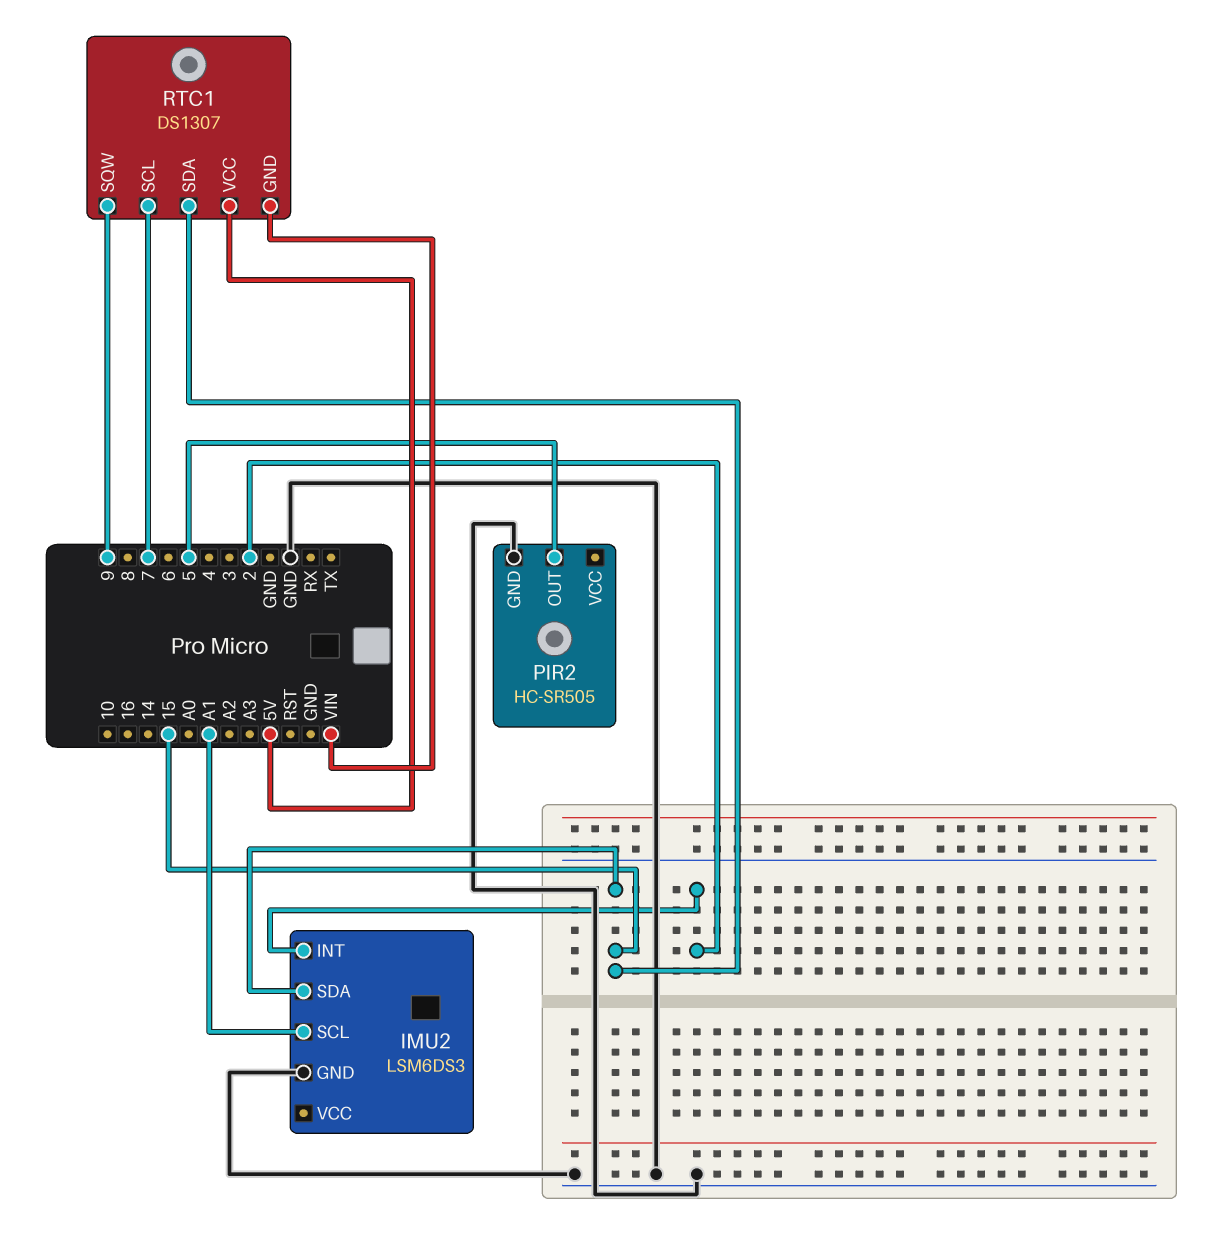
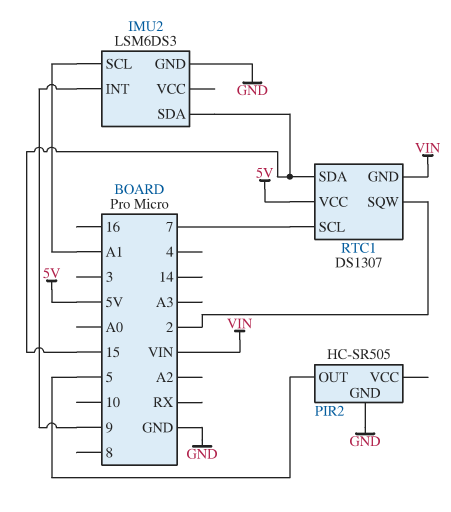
IMU2 pin INT: 2 -> 9
RTC1 pin SQW: 9 -> 2

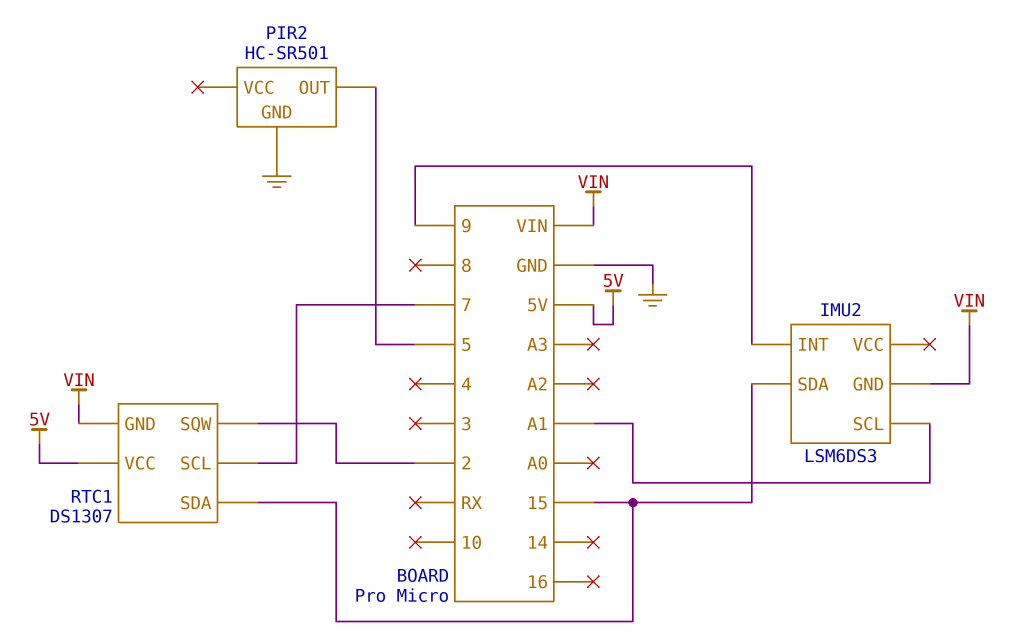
IMU2 pin GND: GND -> VIN
PIR2: HC-SR505 -> HC-SR501

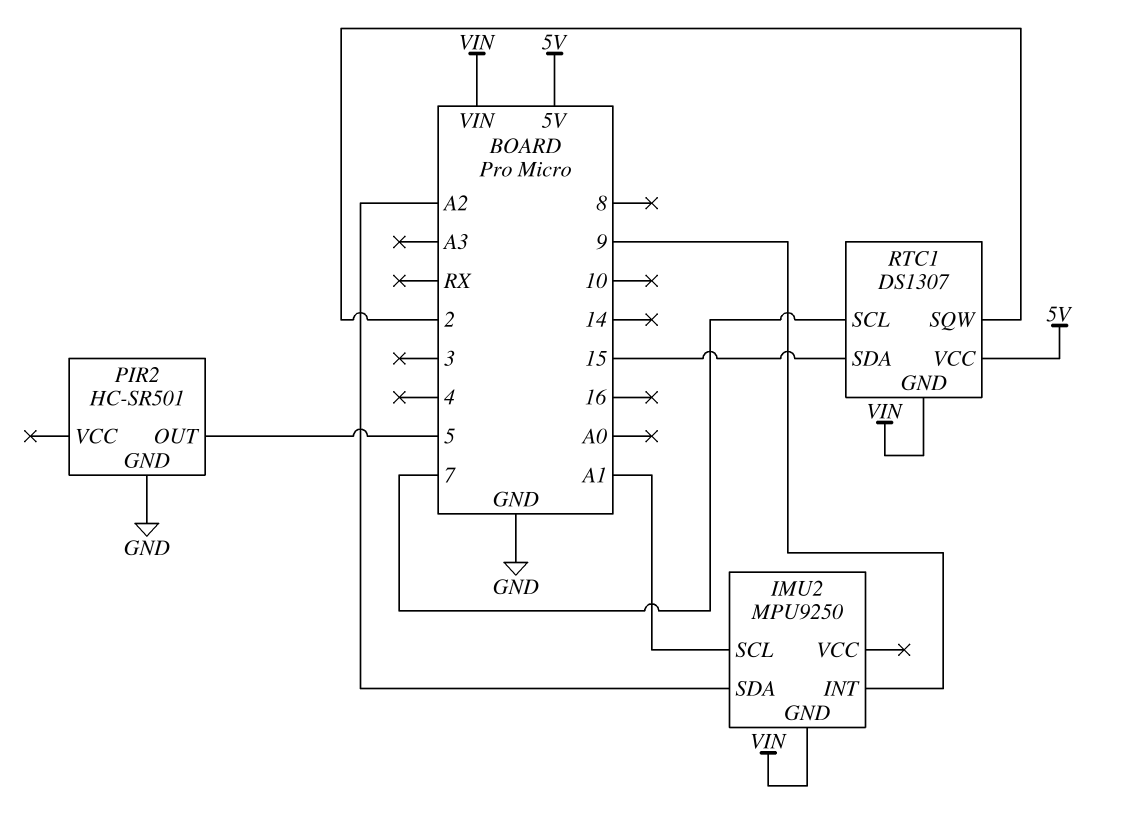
IMU2: LSM6DS3 -> MPU9250
IMU2 pin SDA: 15 -> A2

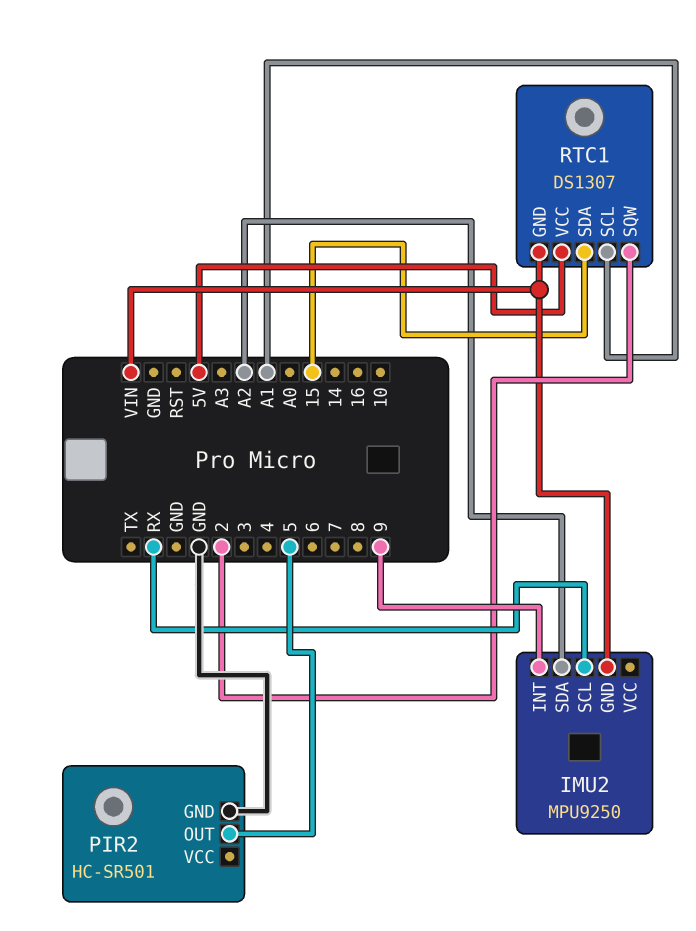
IMU2 pin SCL: A1 -> RX
RTC1 pin SCL: 7 -> A1

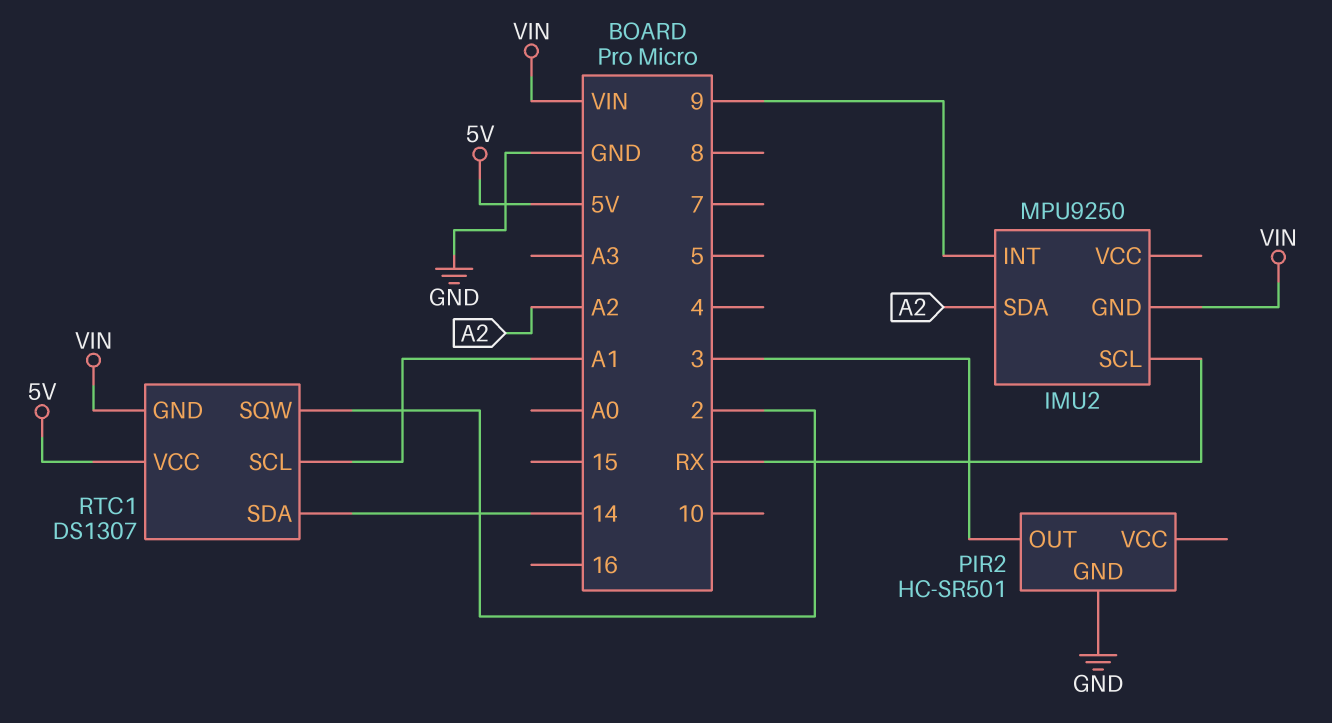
PIR2 pin OUT: 5 -> 3
RTC1 pin SDA: 15 -> 14

